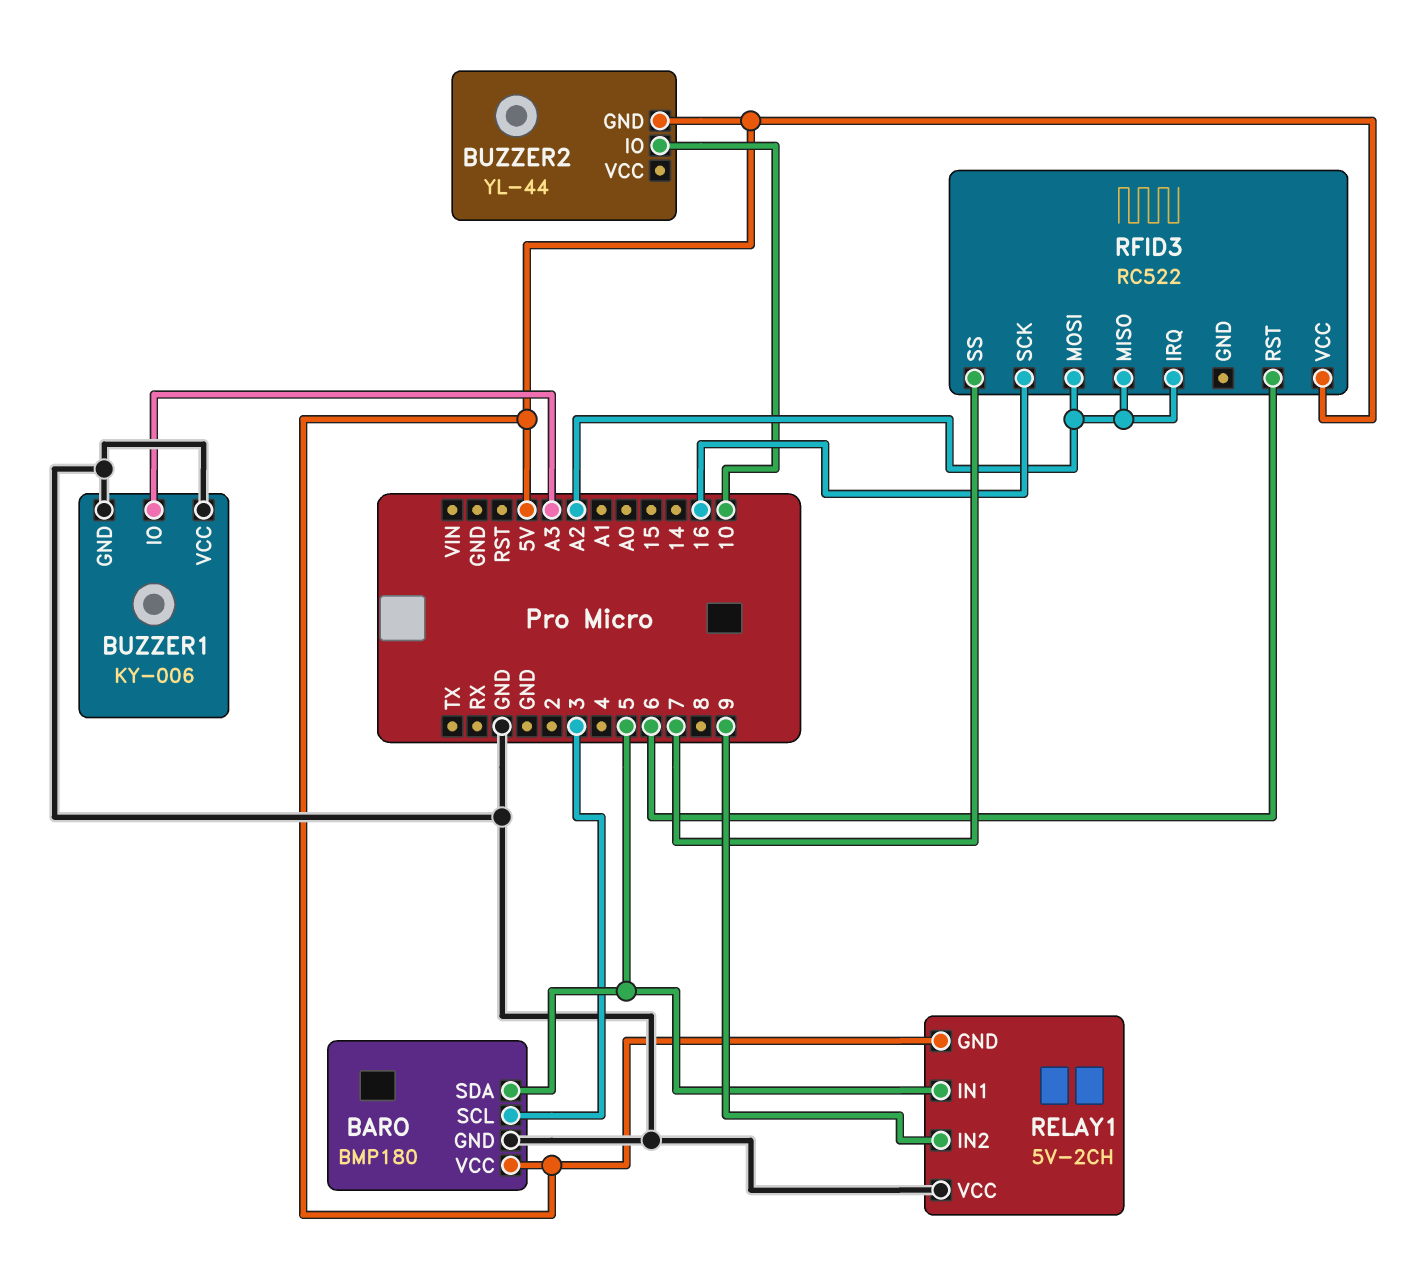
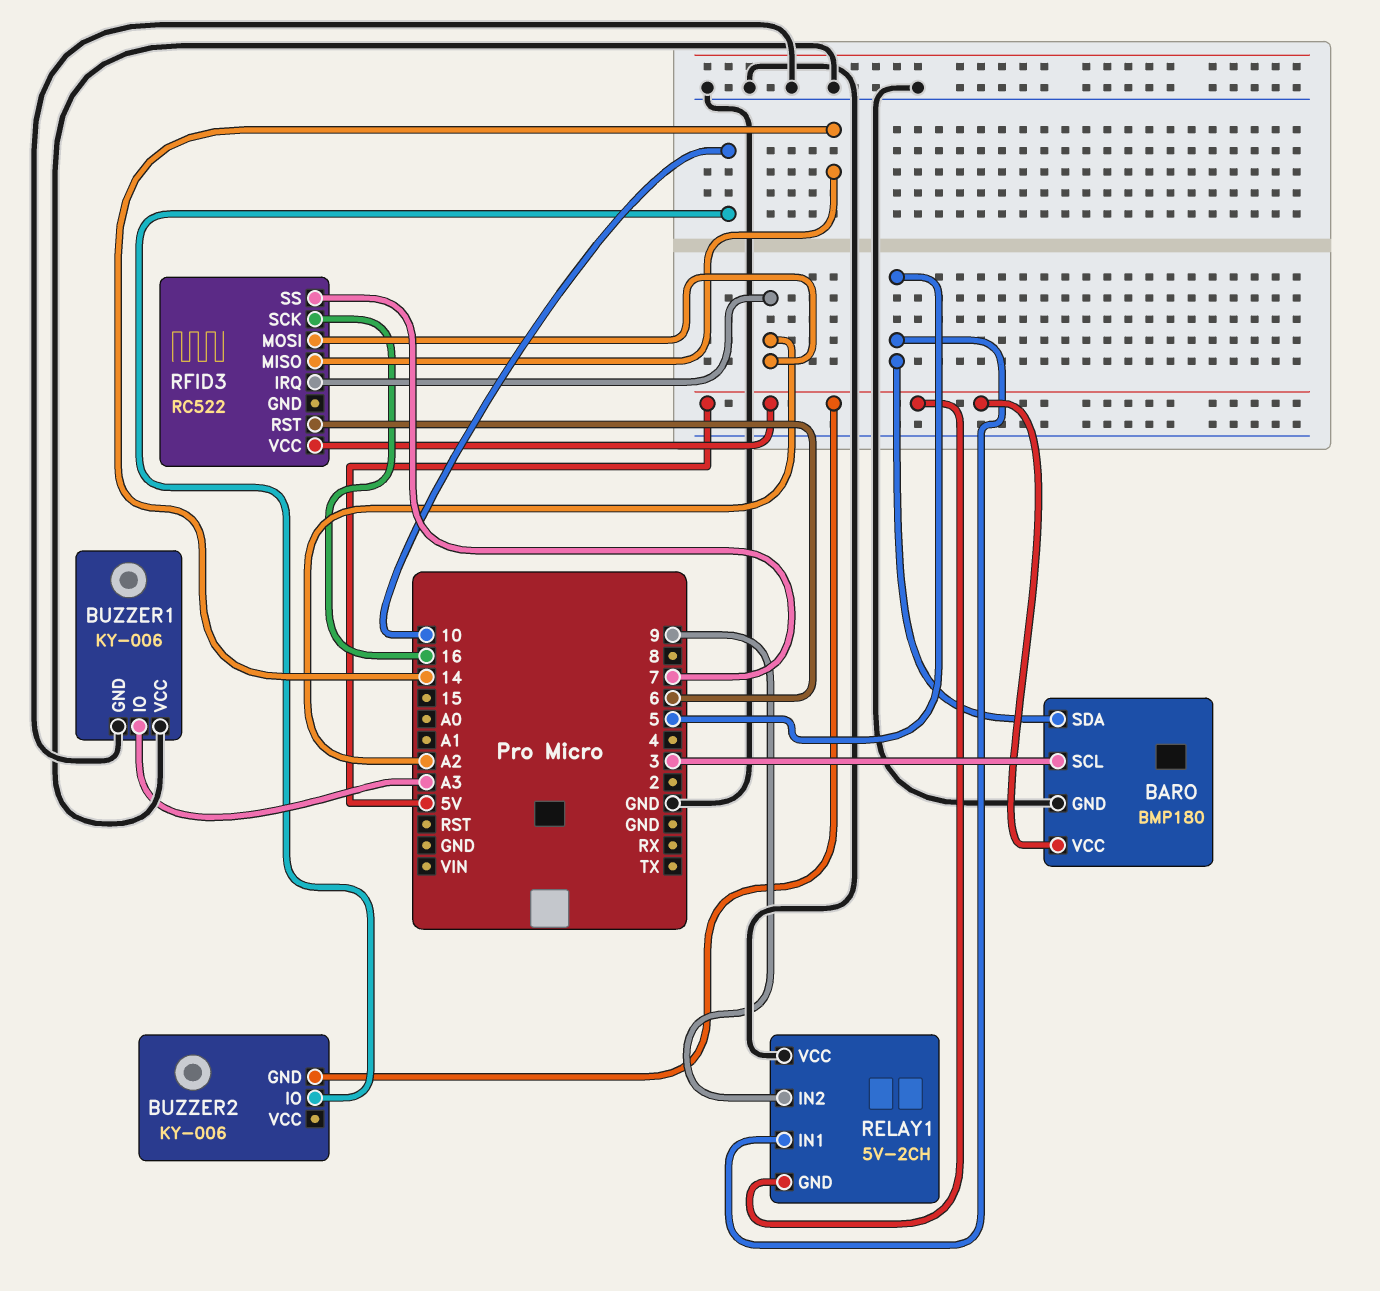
BUZZER2: YL-44 -> KY-006
RFID3 pin MISO: A2 -> 14

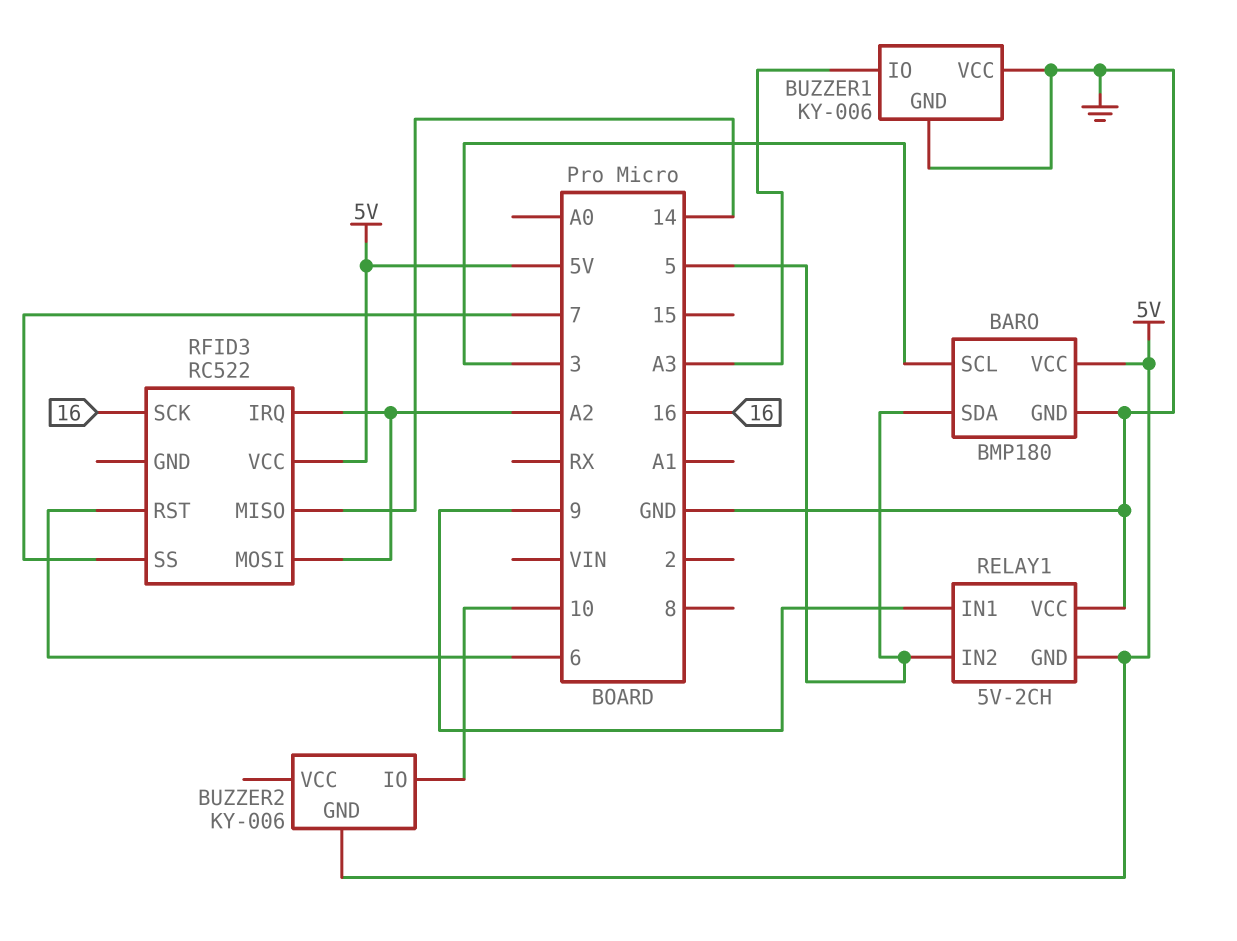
RELAY1 pin IN1: 5 -> 9
RELAY1 pin IN2: 9 -> 5

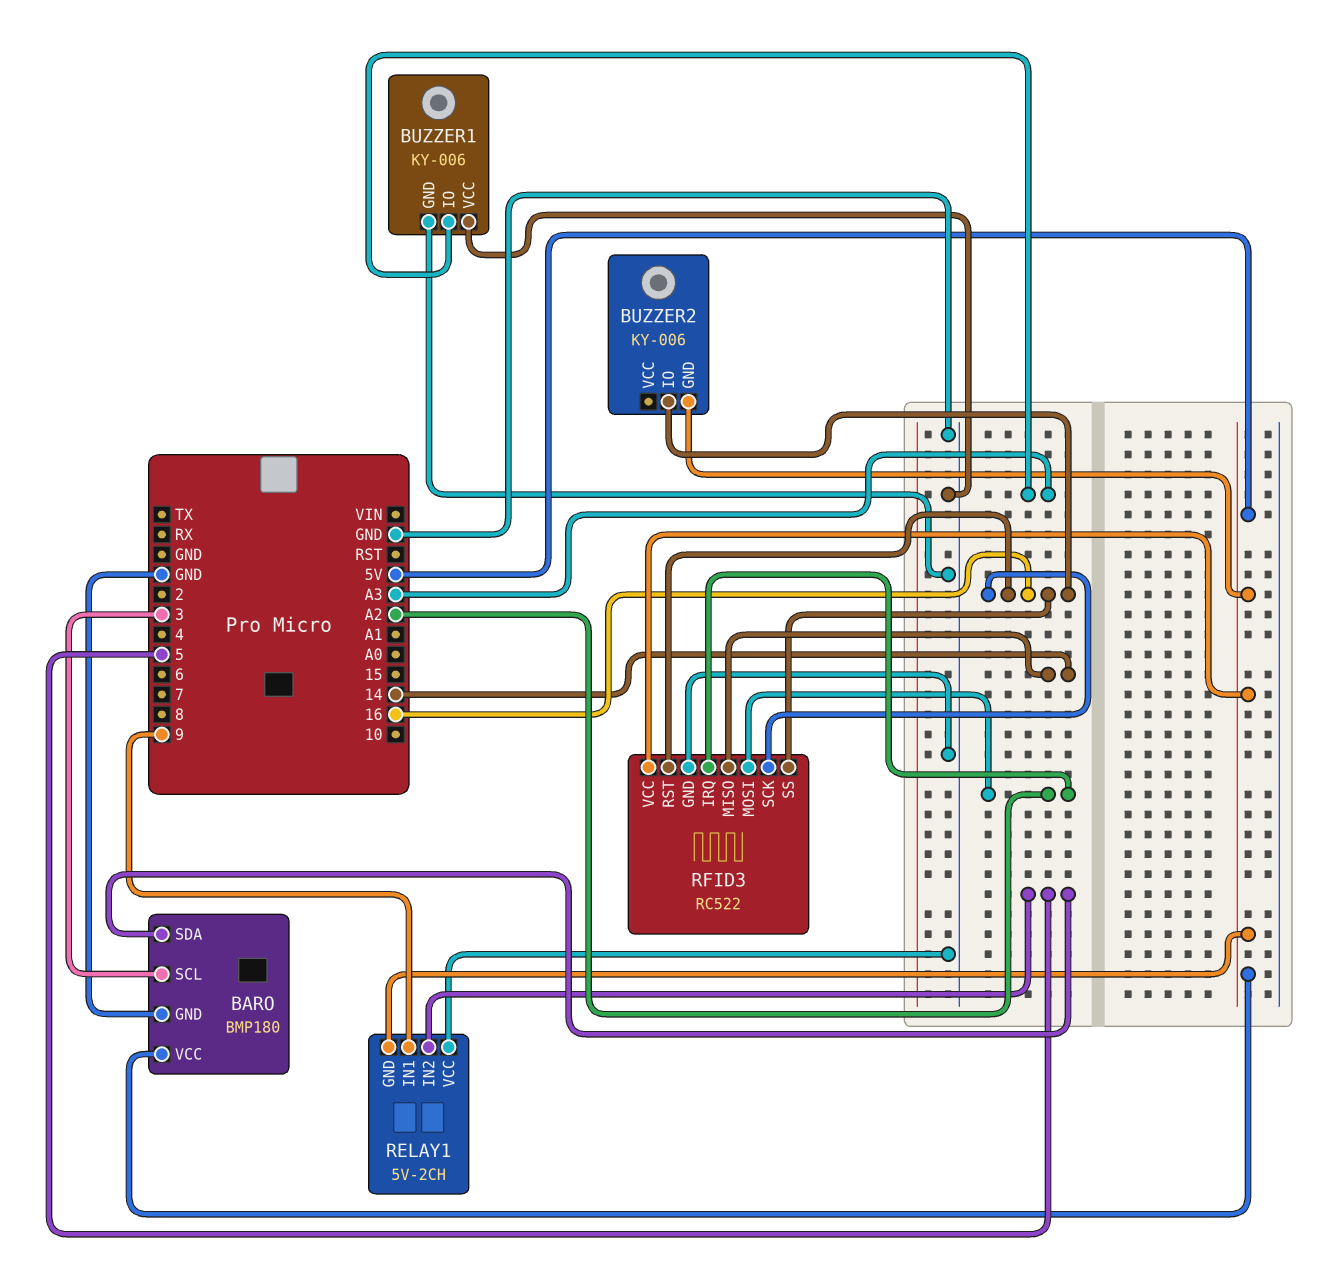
BUZZER2 pin IO: 10 -> 16
RFID3 pin GND: none -> GND
RFID3 pin RST: 6 -> 16
RFID3 pin SS: 7 -> 16

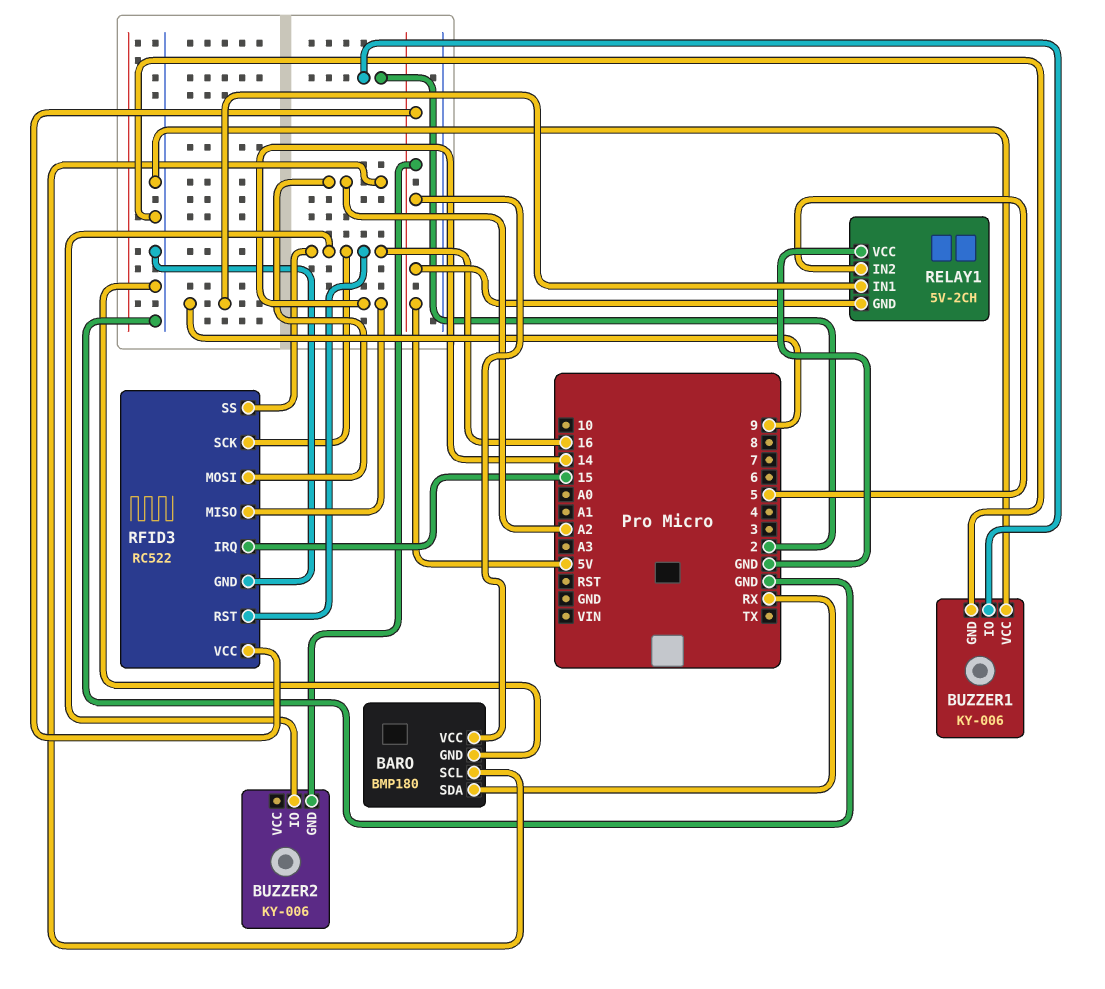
BARO pin SCL: 3 -> A2
BARO pin SDA: 5 -> RX
BUZZER1 pin IO: A3 -> 2
RFID3 pin IRQ: A2 -> 15

